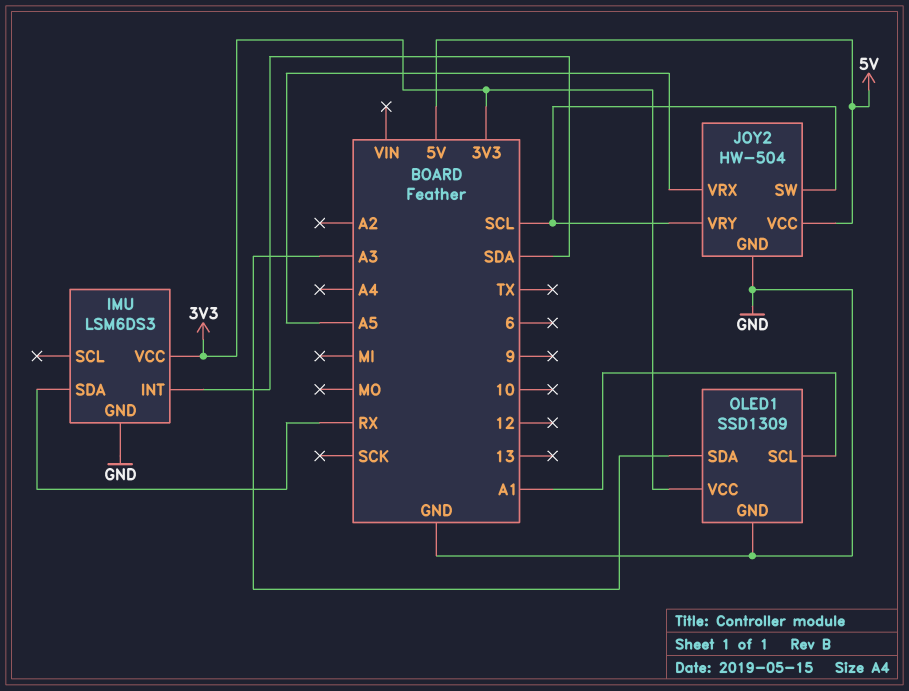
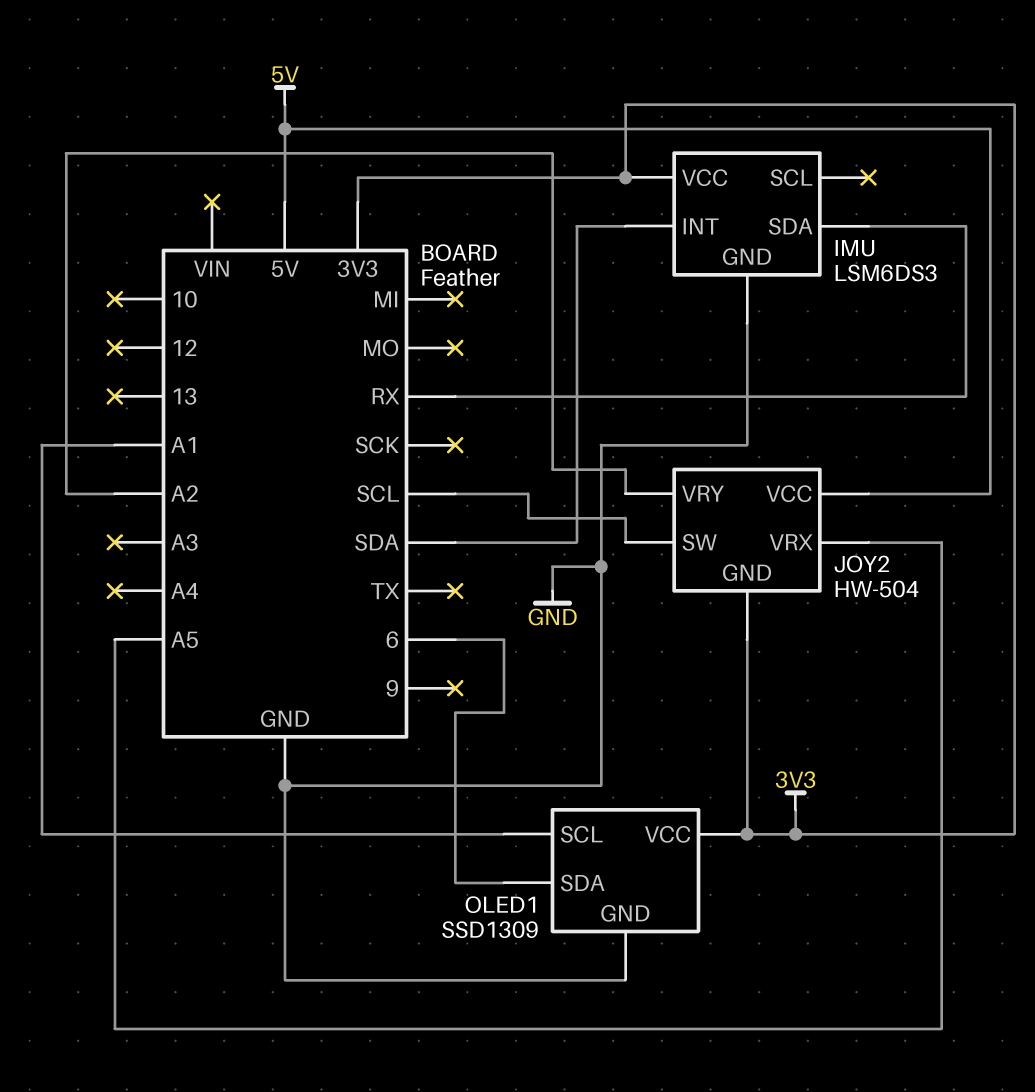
JOY2 pin GND: GND -> 3V3
JOY2 pin VRY: SCL -> A2
OLED1 pin SDA: A3 -> 6

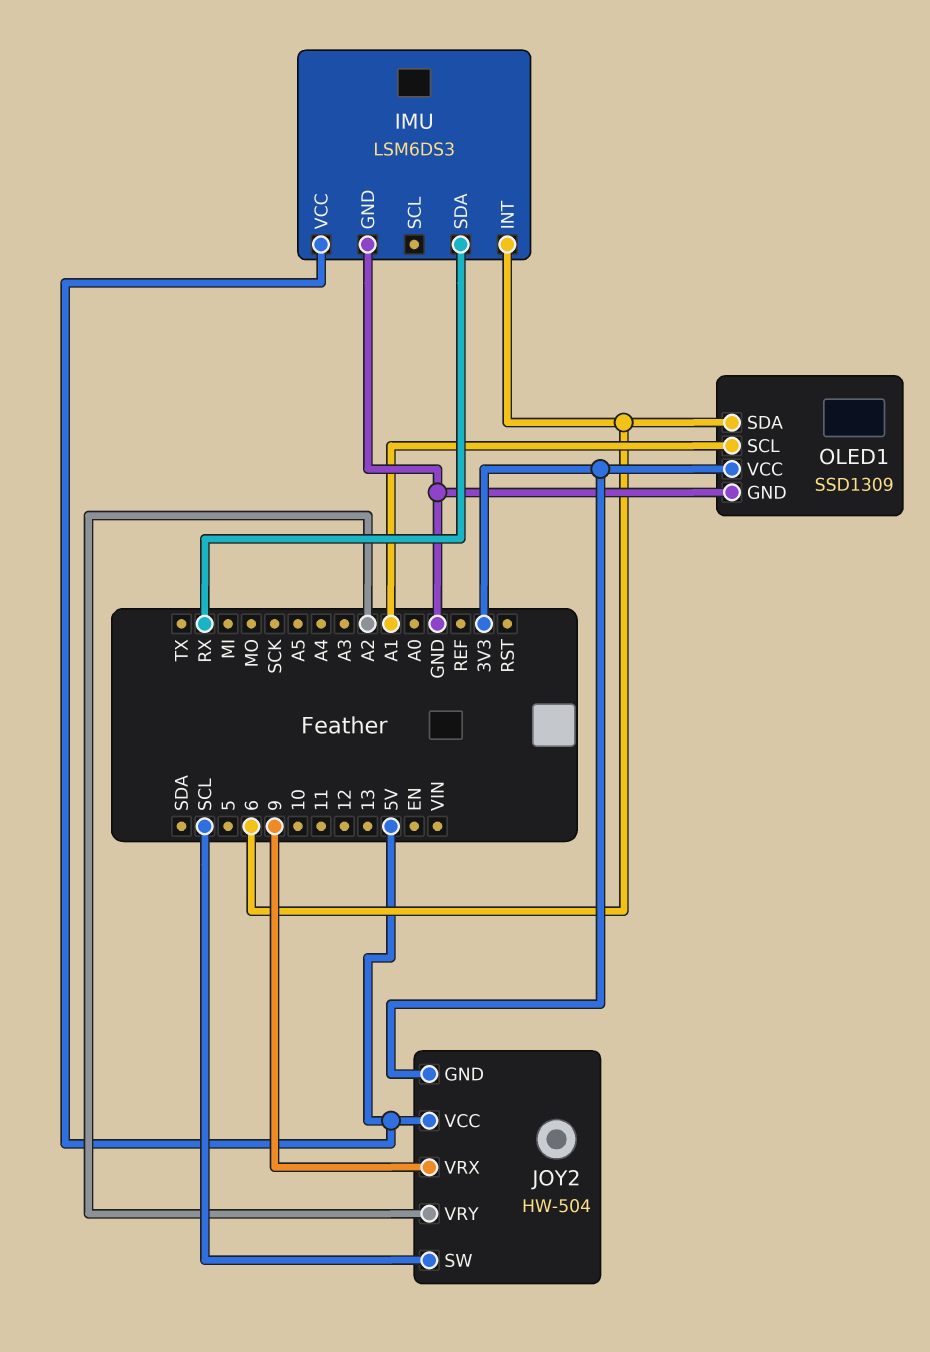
IMU pin INT: SDA -> 6
IMU pin VCC: 3V3 -> 5V
JOY2 pin VRX: A5 -> 9

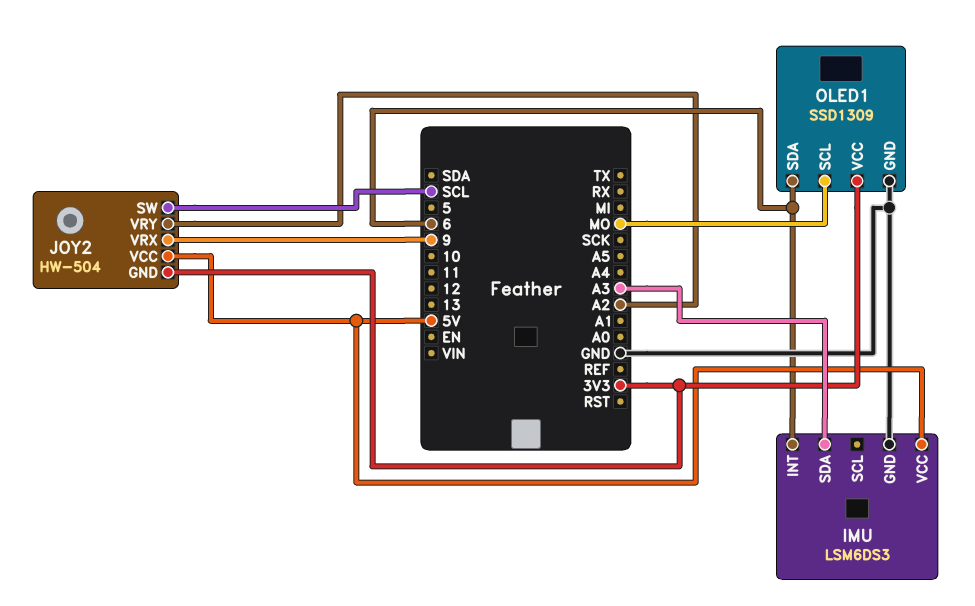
IMU pin SDA: RX -> A3
OLED1 pin SCL: A1 -> MO

